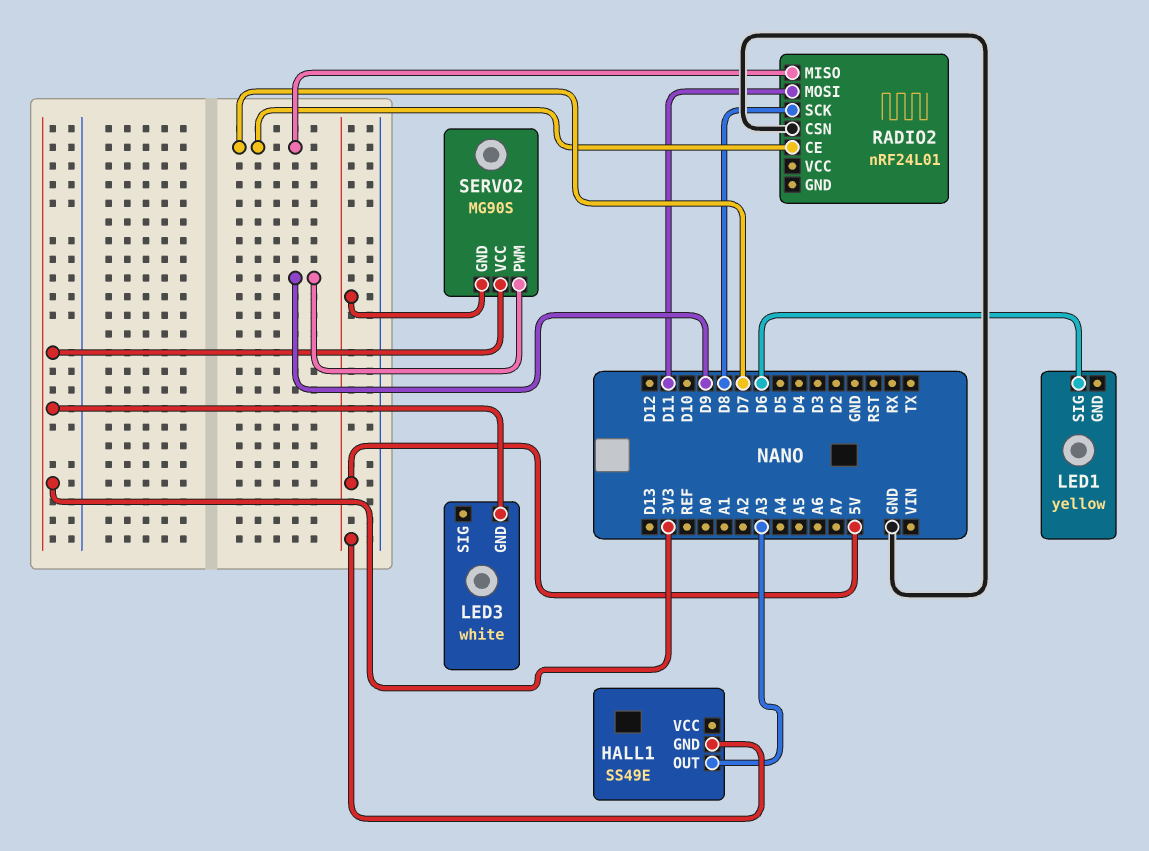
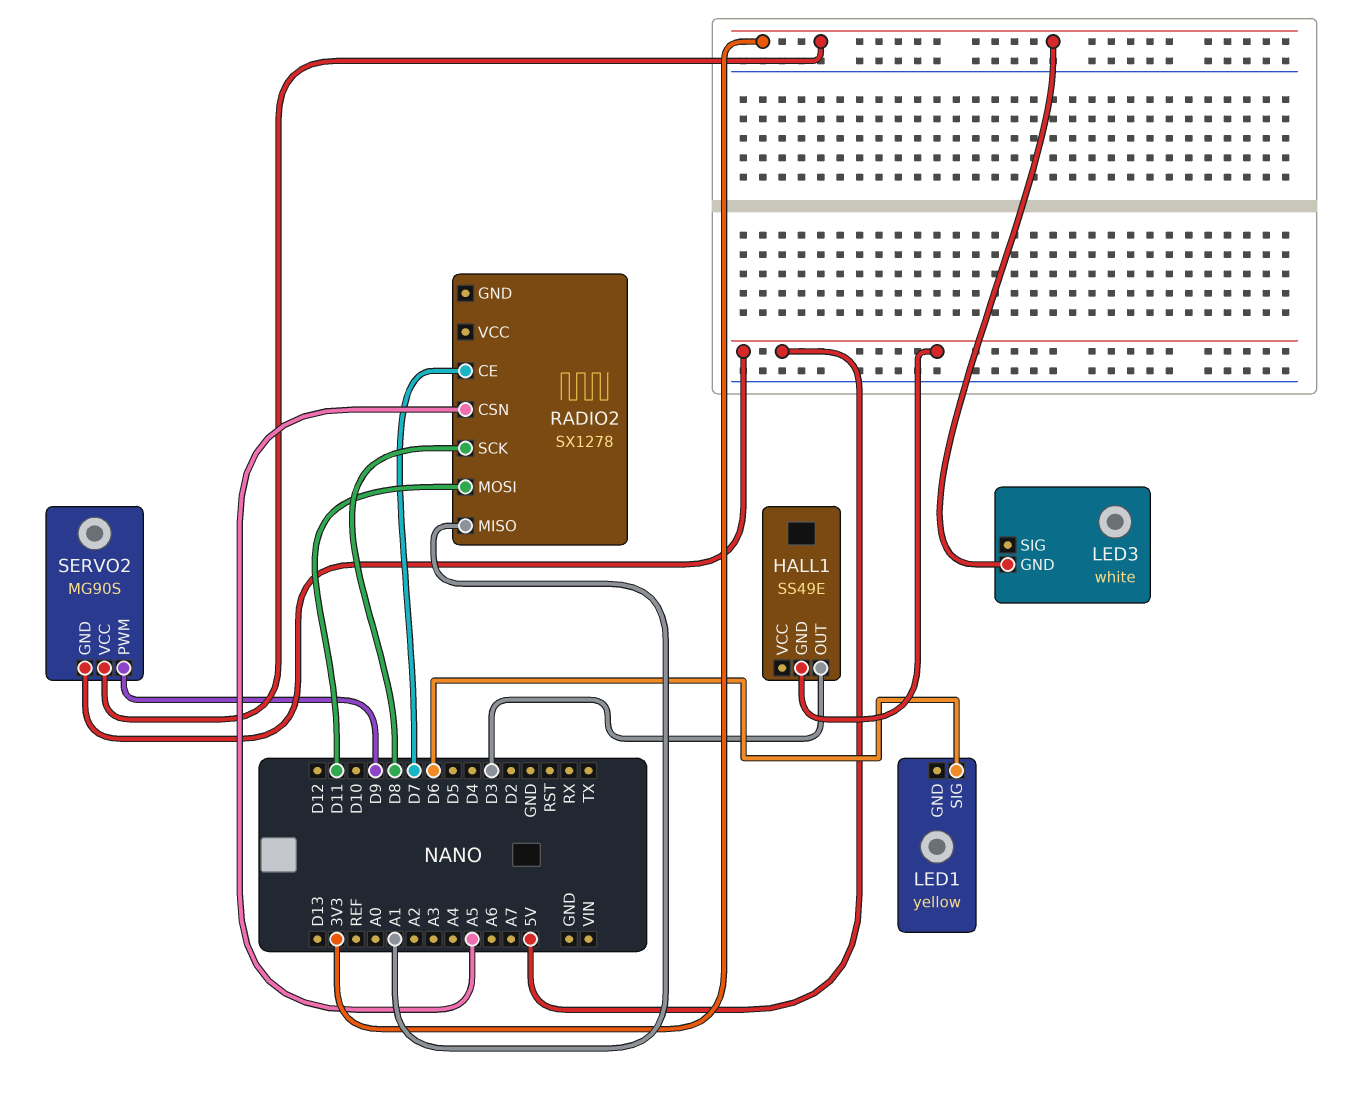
HALL1 pin OUT: A3 -> D3
RADIO2: nRF24L01 -> SX1278
RADIO2 pin CSN: GND -> A5
RADIO2 pin MISO: D7 -> A1

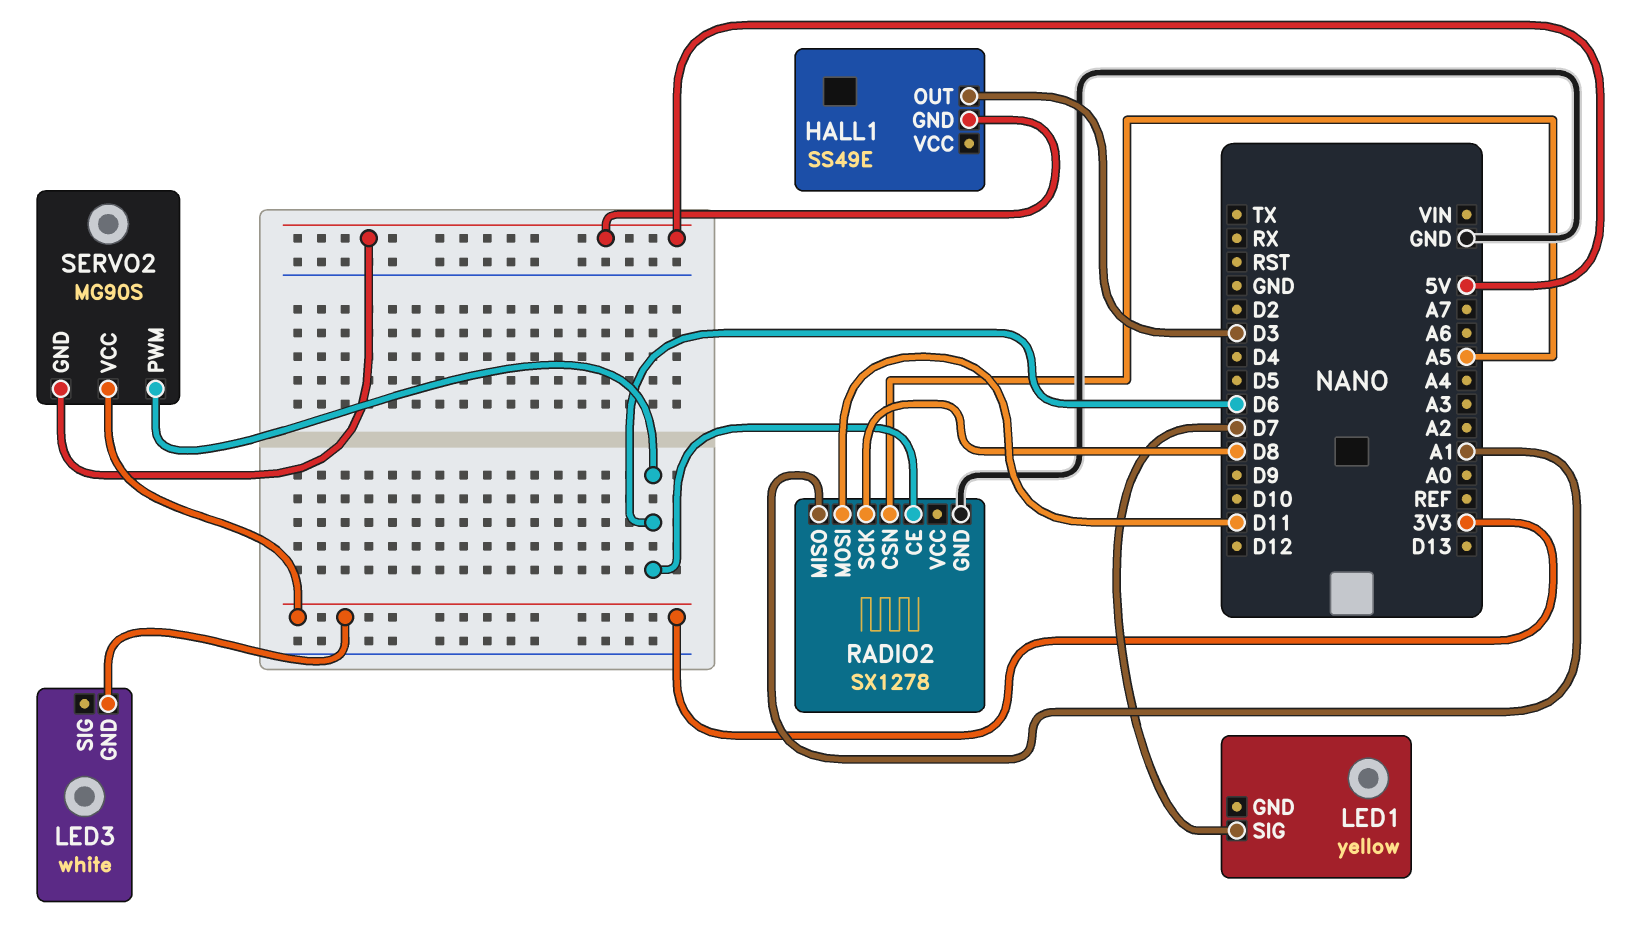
LED1 pin SIG: D6 -> D7
RADIO2 pin CE: D7 -> D6
RADIO2 pin GND: none -> GND
SERVO2 pin PWM: D9 -> D6

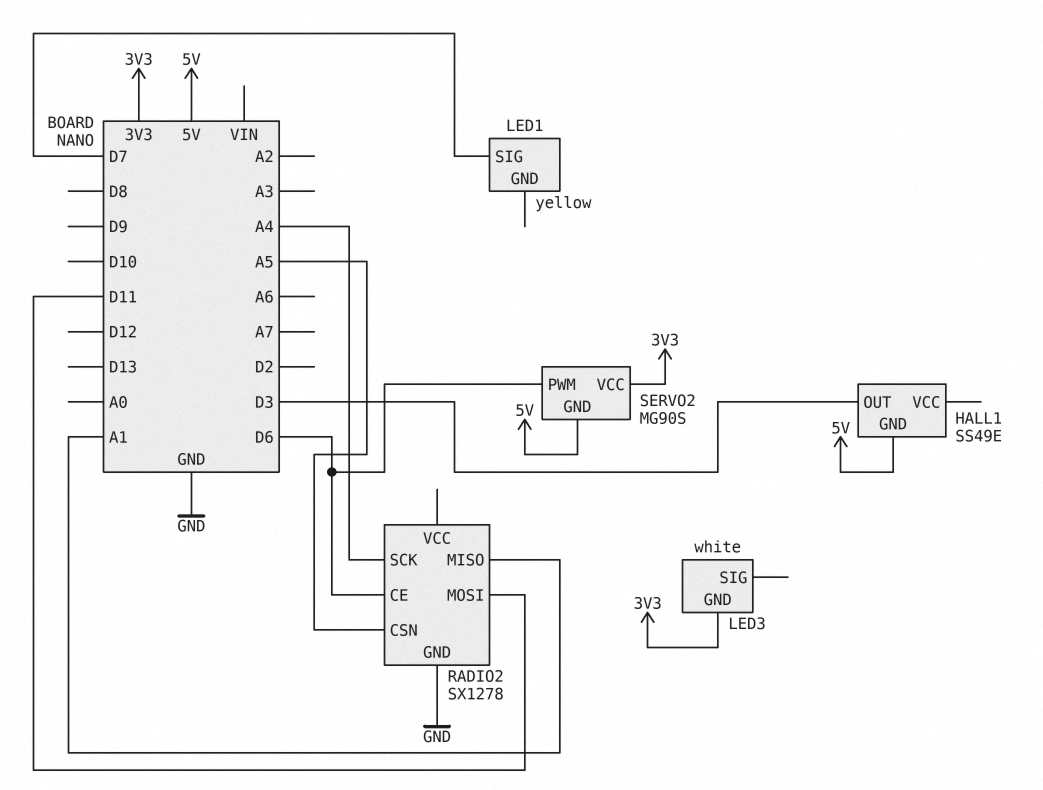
RADIO2 pin SCK: D8 -> A4

